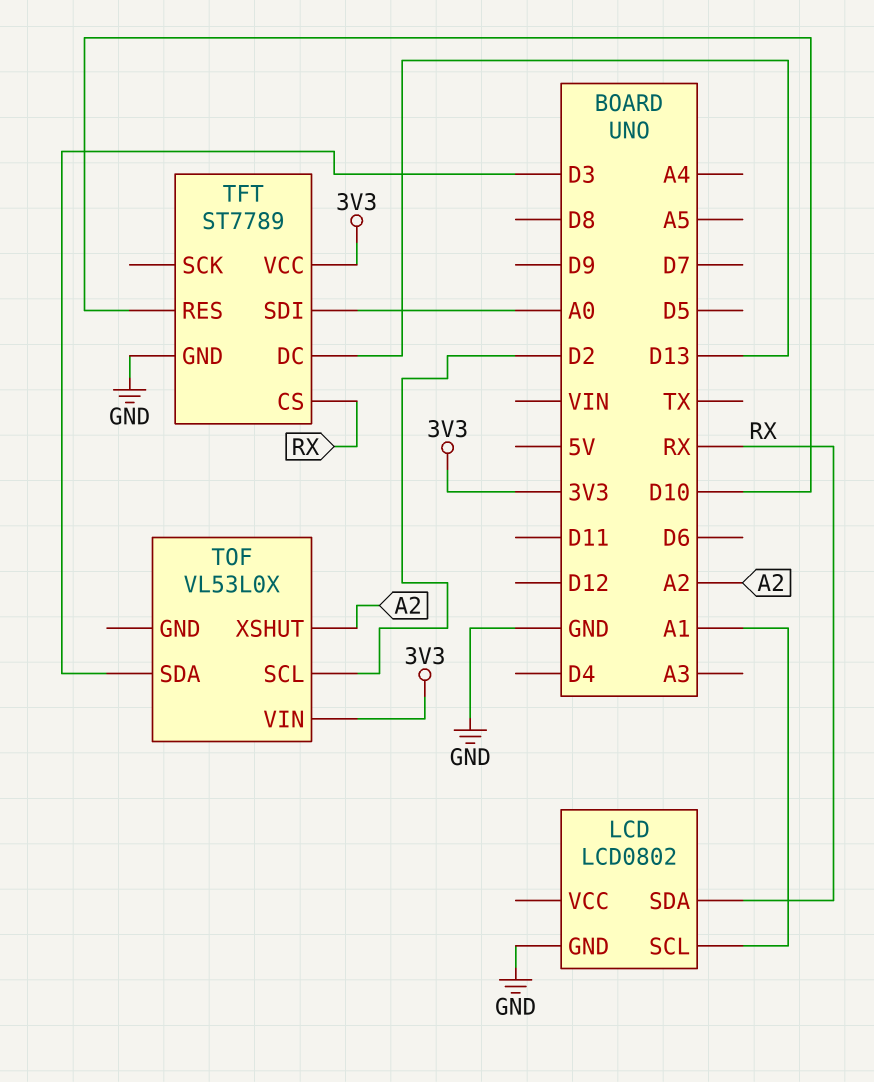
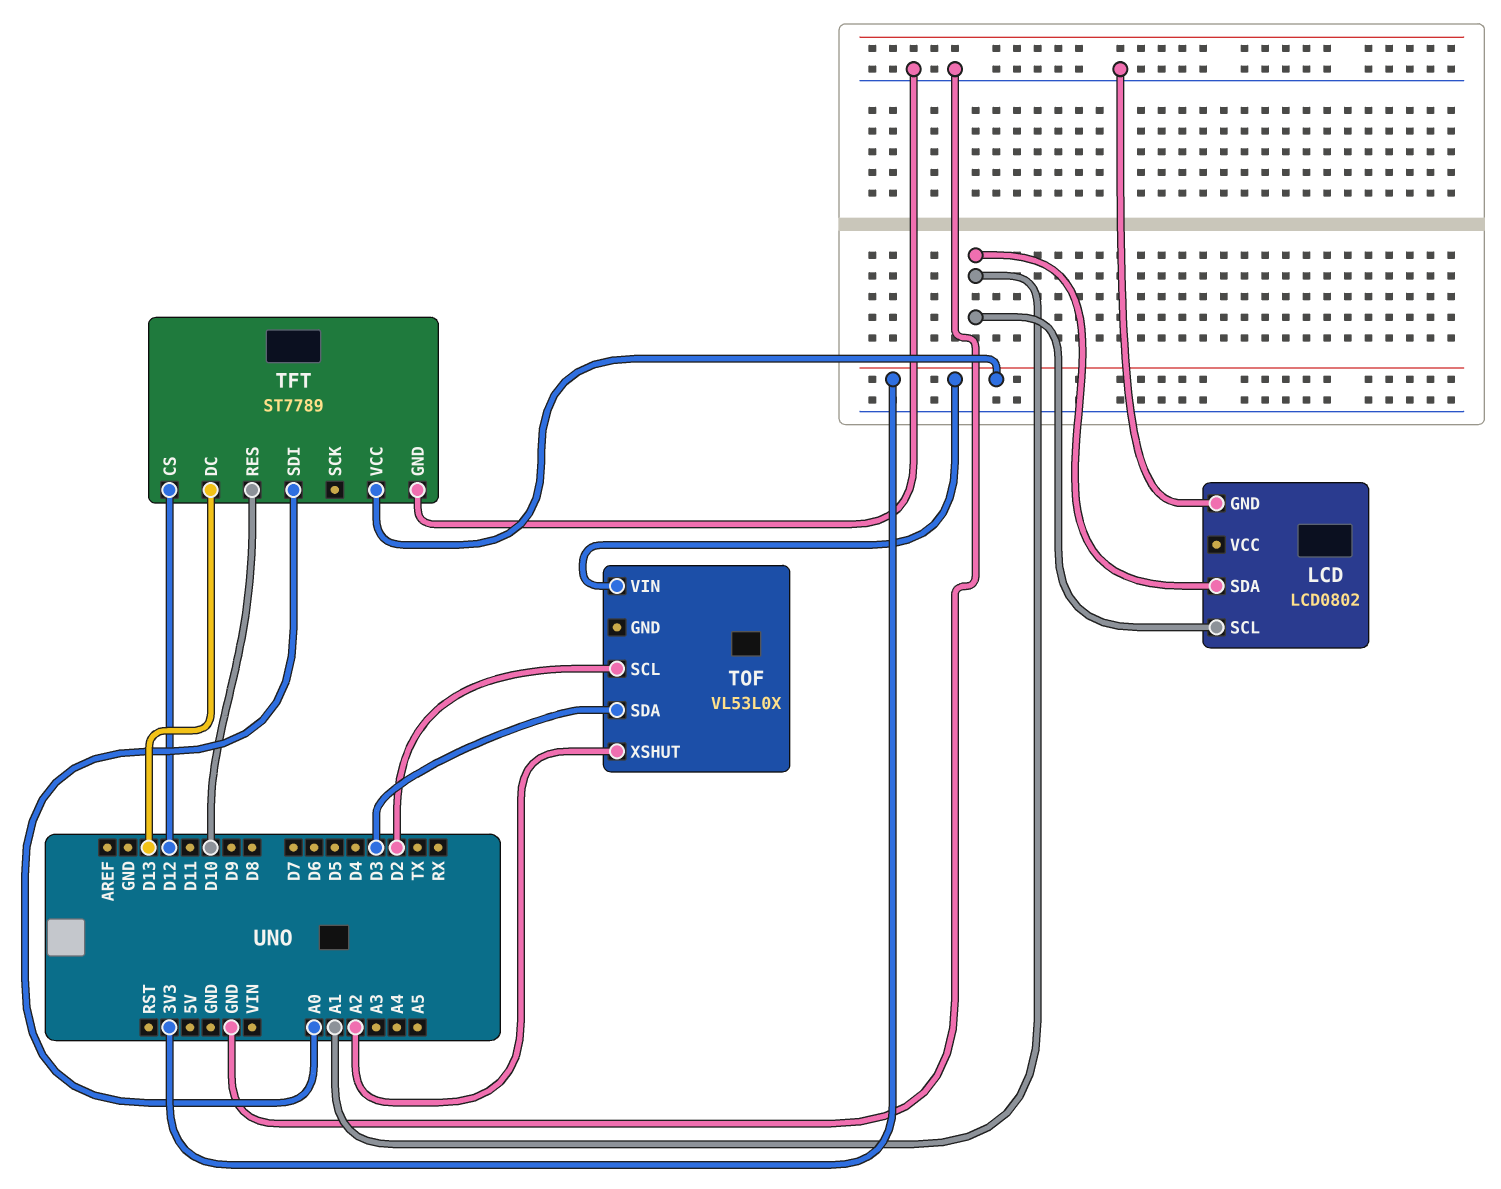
LCD pin SDA: RX -> A1
TFT pin CS: RX -> D12

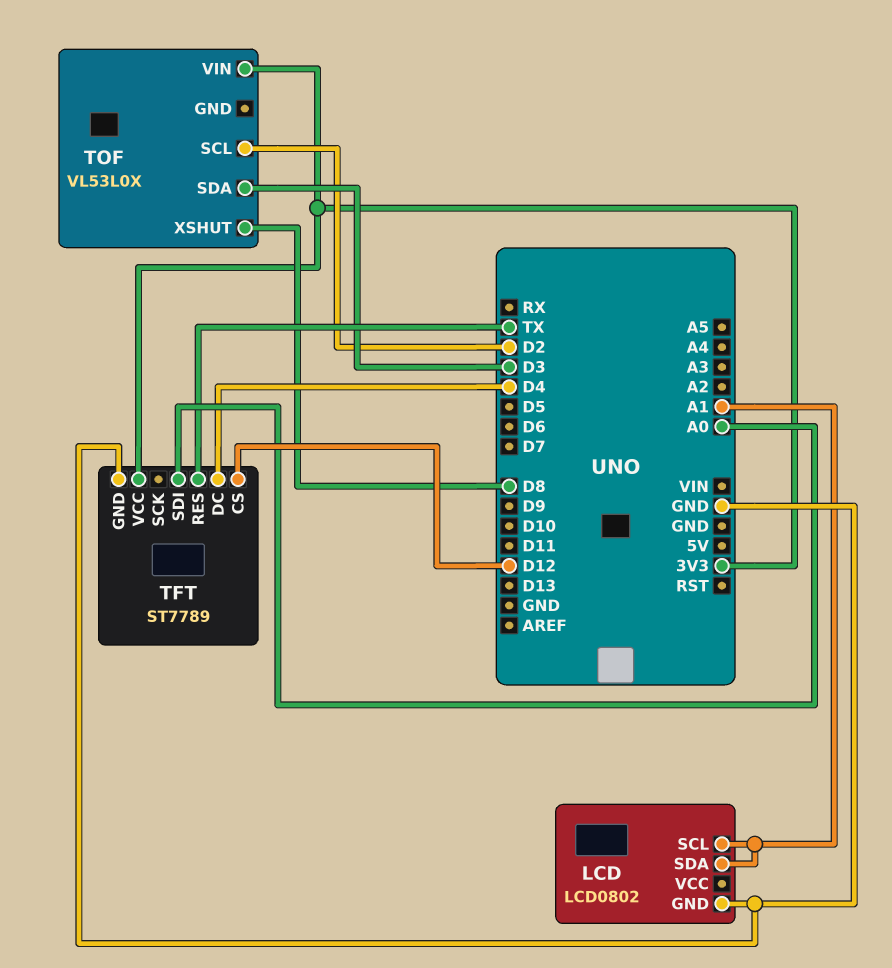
TFT pin DC: D13 -> D4
TFT pin RES: D10 -> TX
TOF pin XSHUT: A2 -> D8

